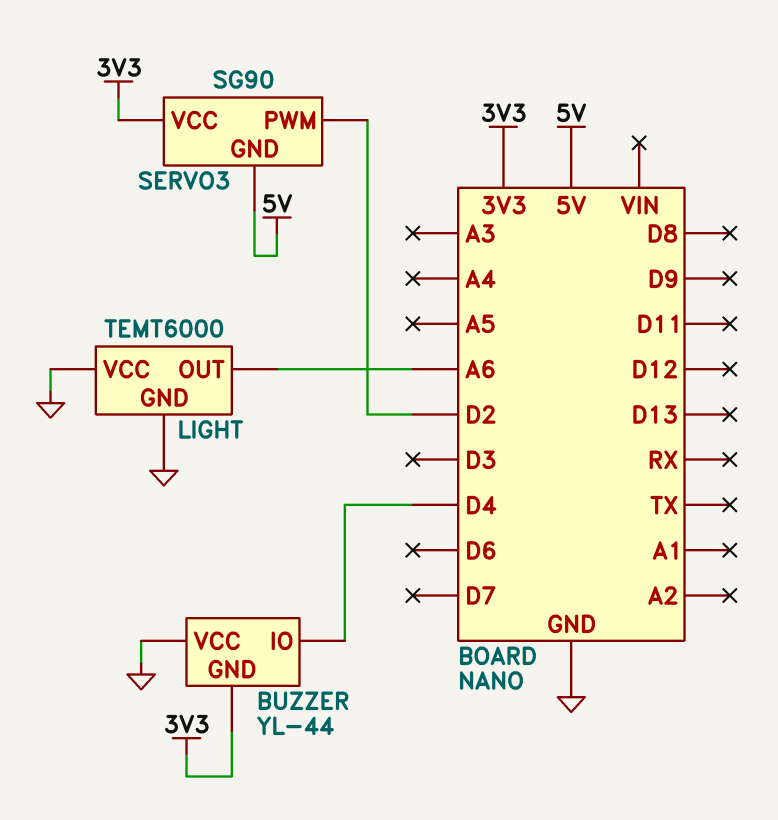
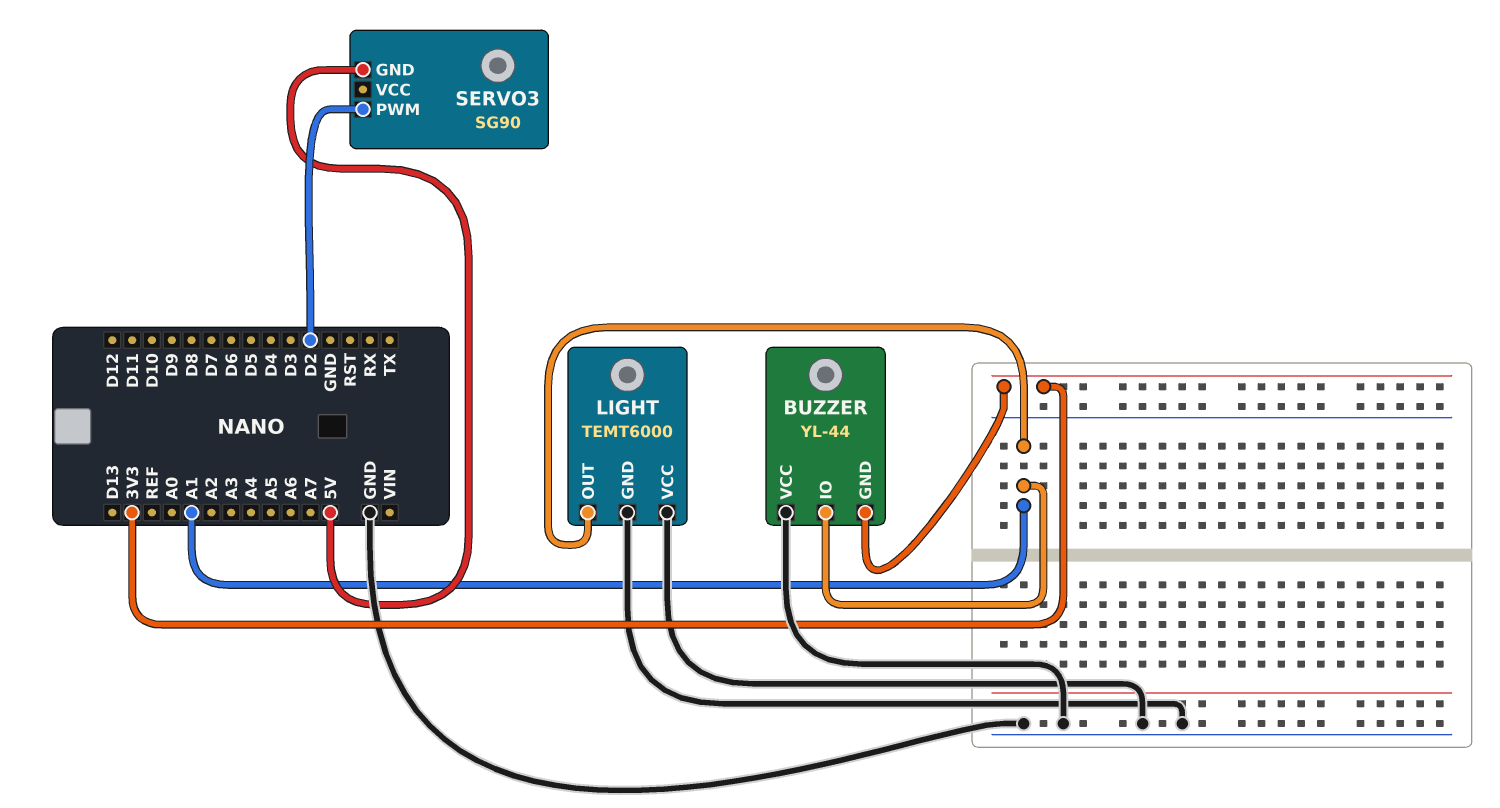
BUZZER pin IO: D4 -> A1
LIGHT pin OUT: A6 -> A1
SERVO3 pin VCC: 3V3 -> none

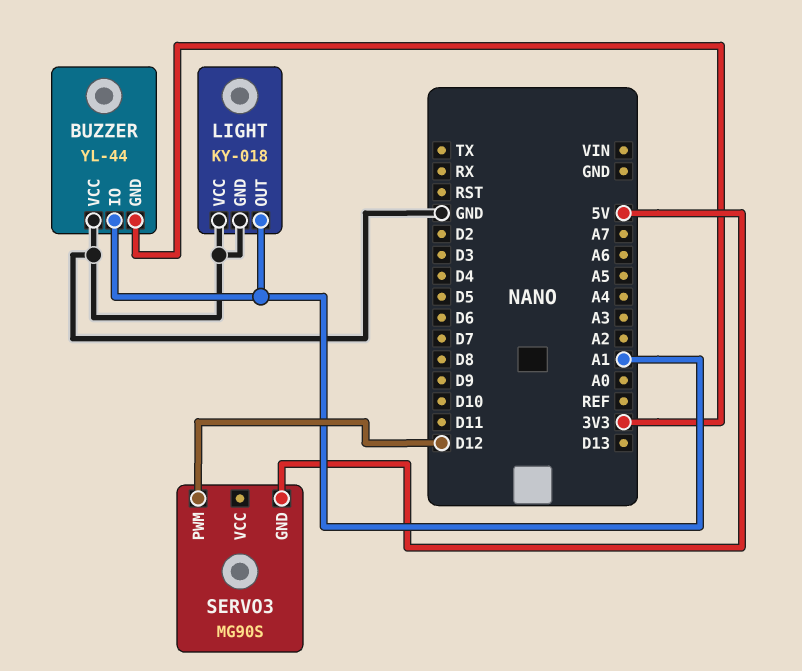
LIGHT: TEMT6000 -> KY-018
SERVO3: SG90 -> MG90S
SERVO3 pin PWM: D2 -> D12

